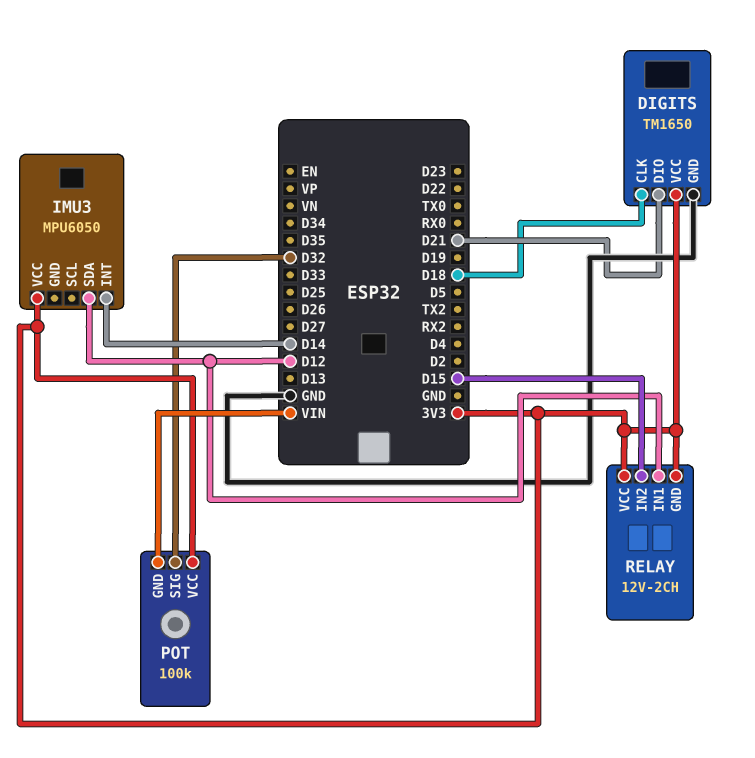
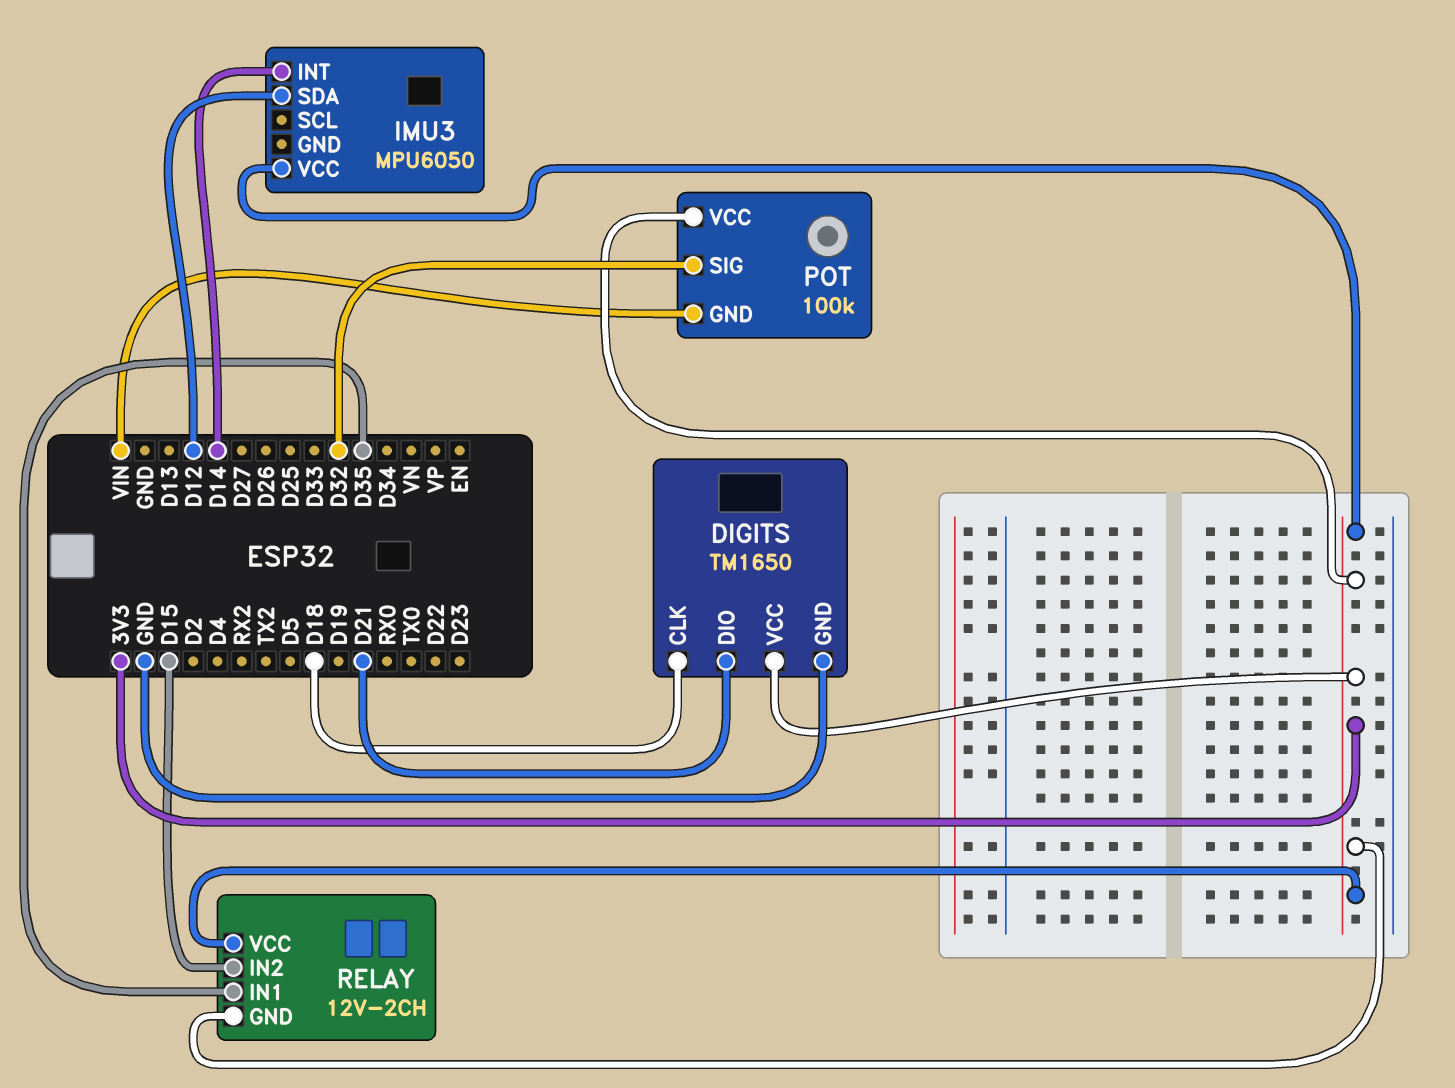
RELAY pin IN1: D12 -> D35

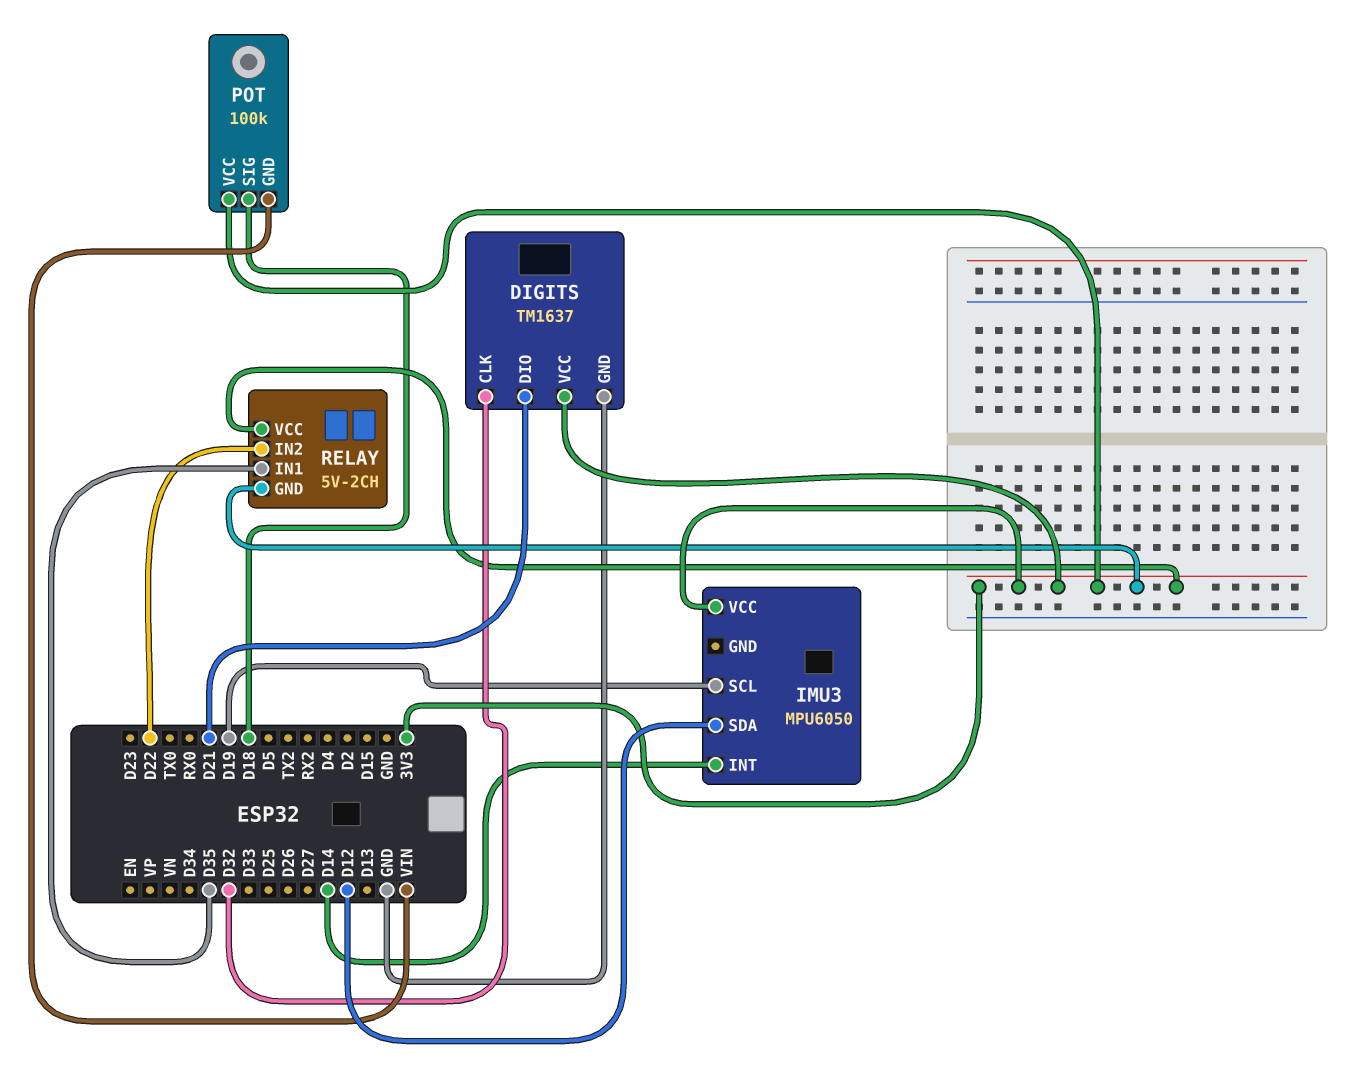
DIGITS: TM1650 -> TM1637
DIGITS pin CLK: D18 -> D32
IMU3 pin SCL: none -> D19
POT pin SIG: D32 -> D18
RELAY: 12V-2CH -> 5V-2CH
RELAY pin IN2: D15 -> D22

